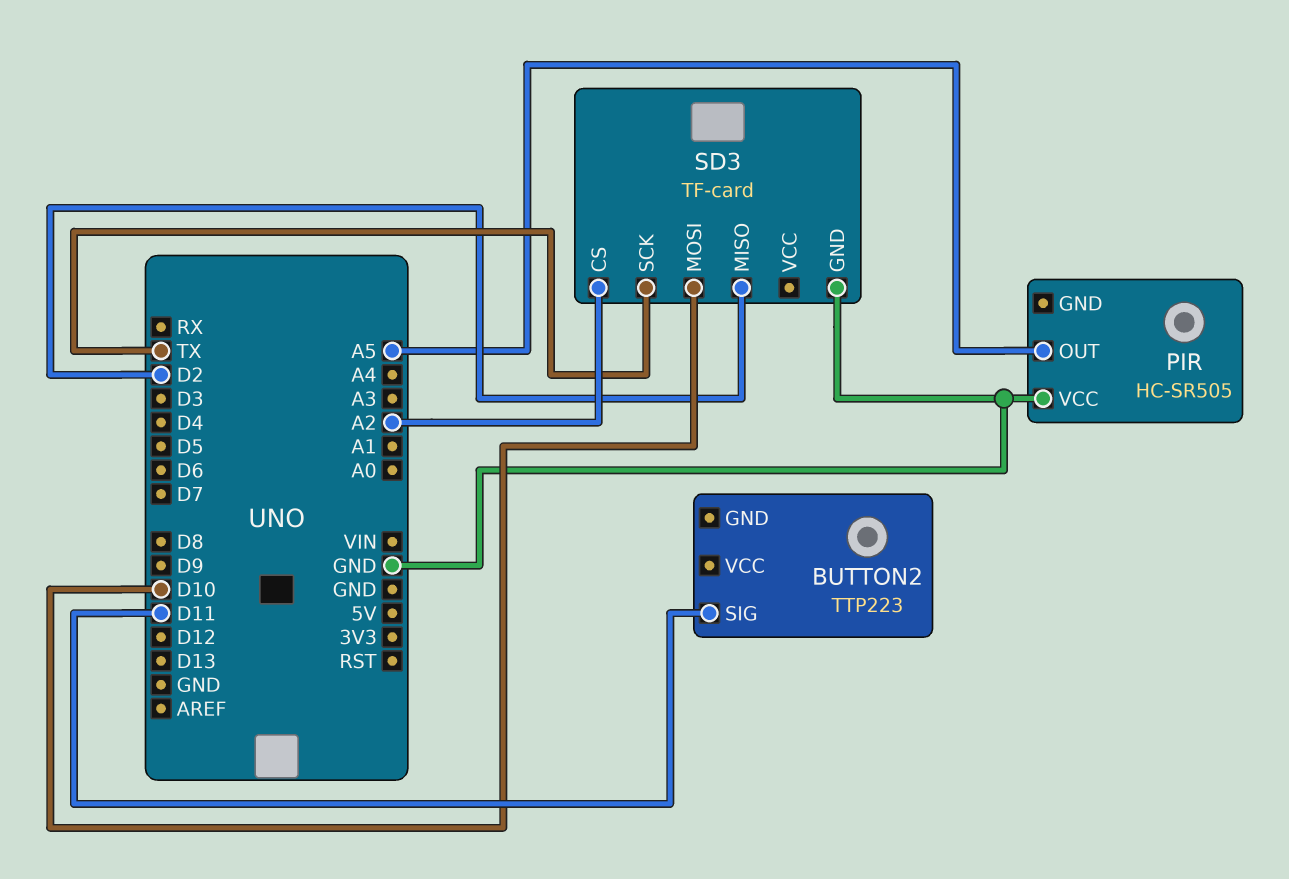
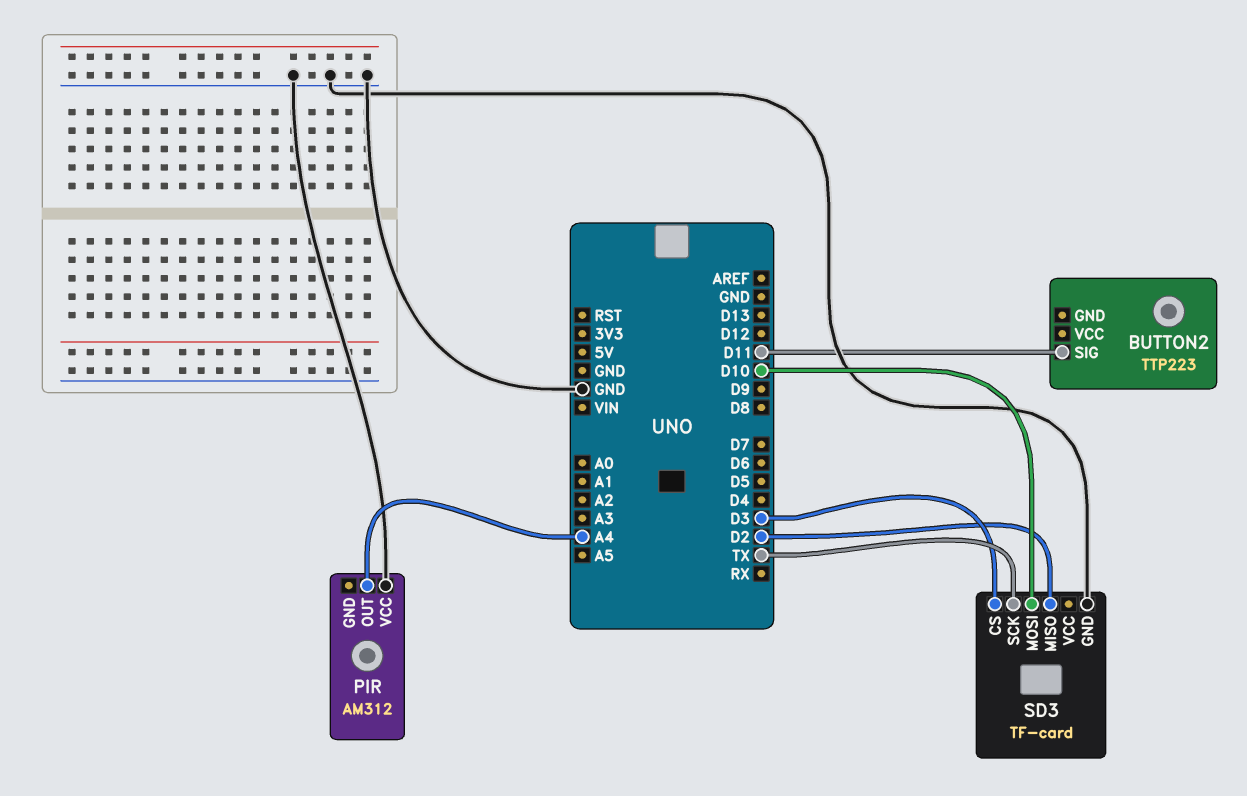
PIR: HC-SR505 -> AM312
PIR pin OUT: A5 -> A4
SD3 pin CS: A2 -> D3

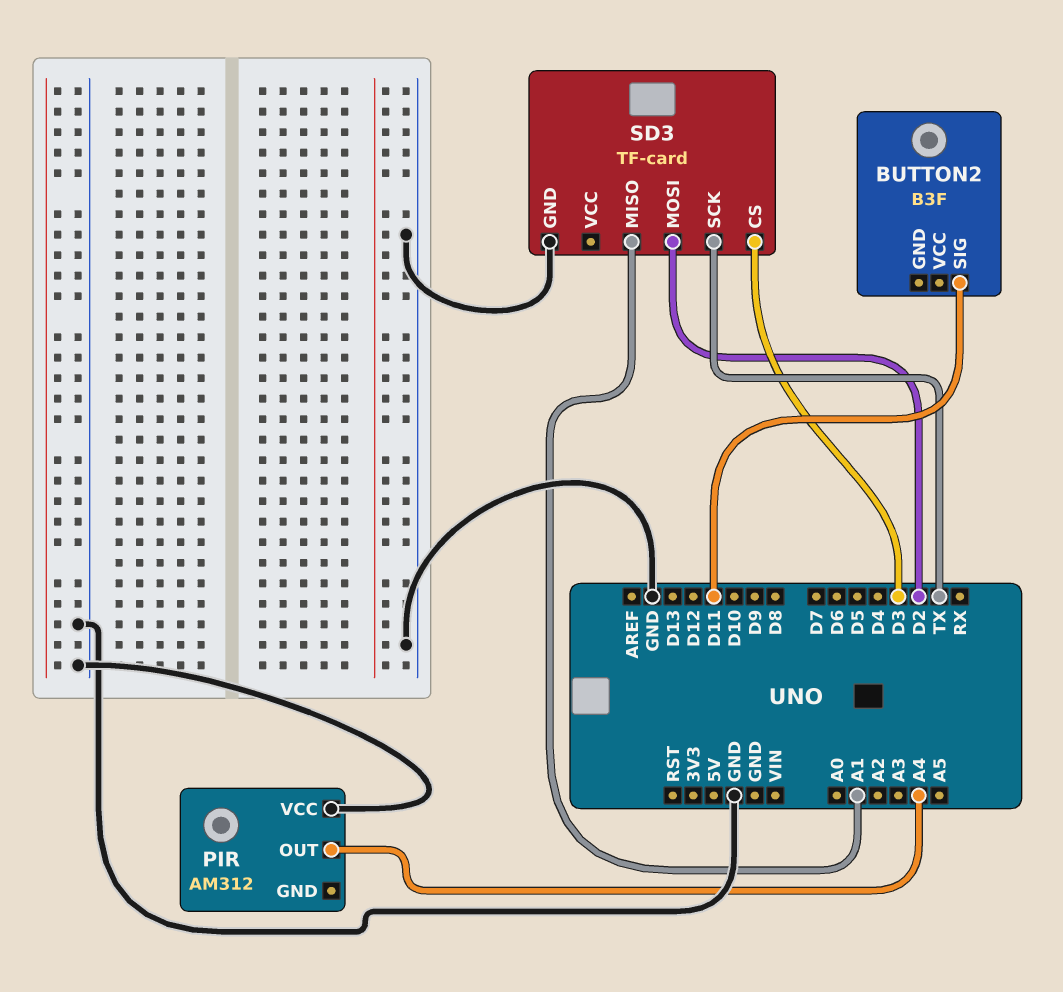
BUTTON2: TTP223 -> B3F
SD3 pin MISO: D2 -> A1
SD3 pin MOSI: D10 -> D2

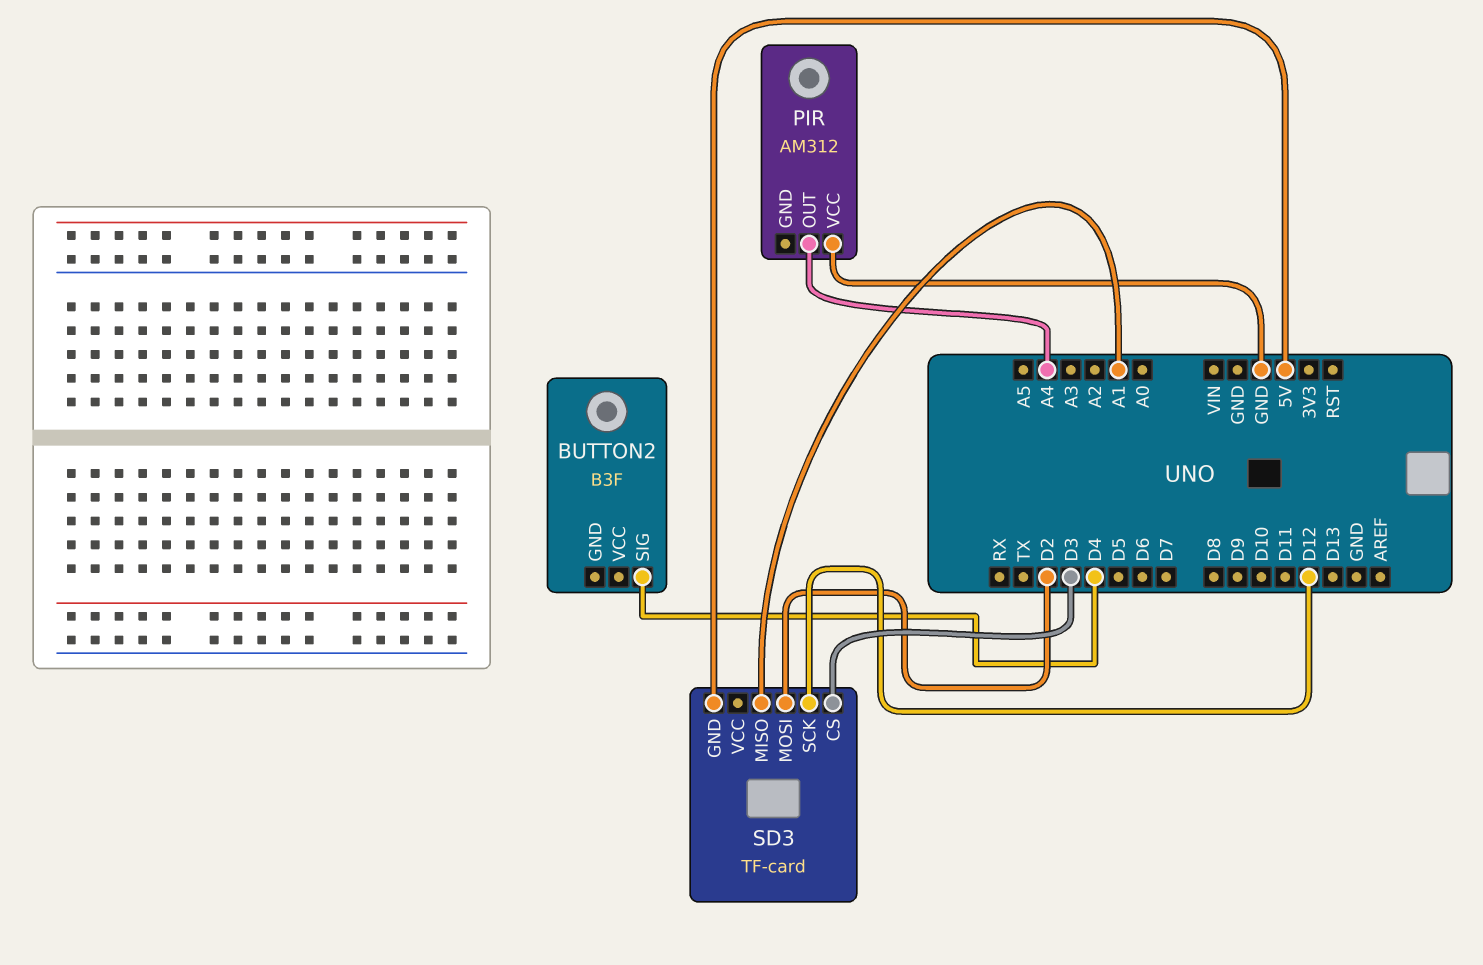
BUTTON2 pin SIG: D11 -> D4
SD3 pin GND: GND -> 5V
SD3 pin SCK: TX -> D12

